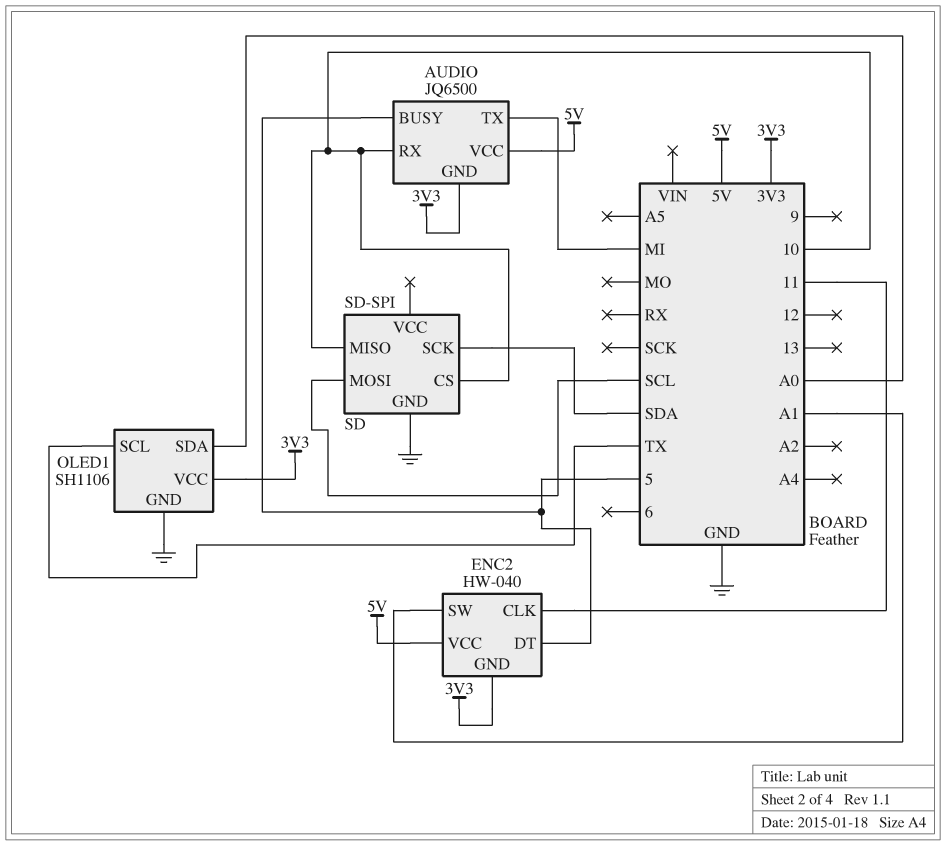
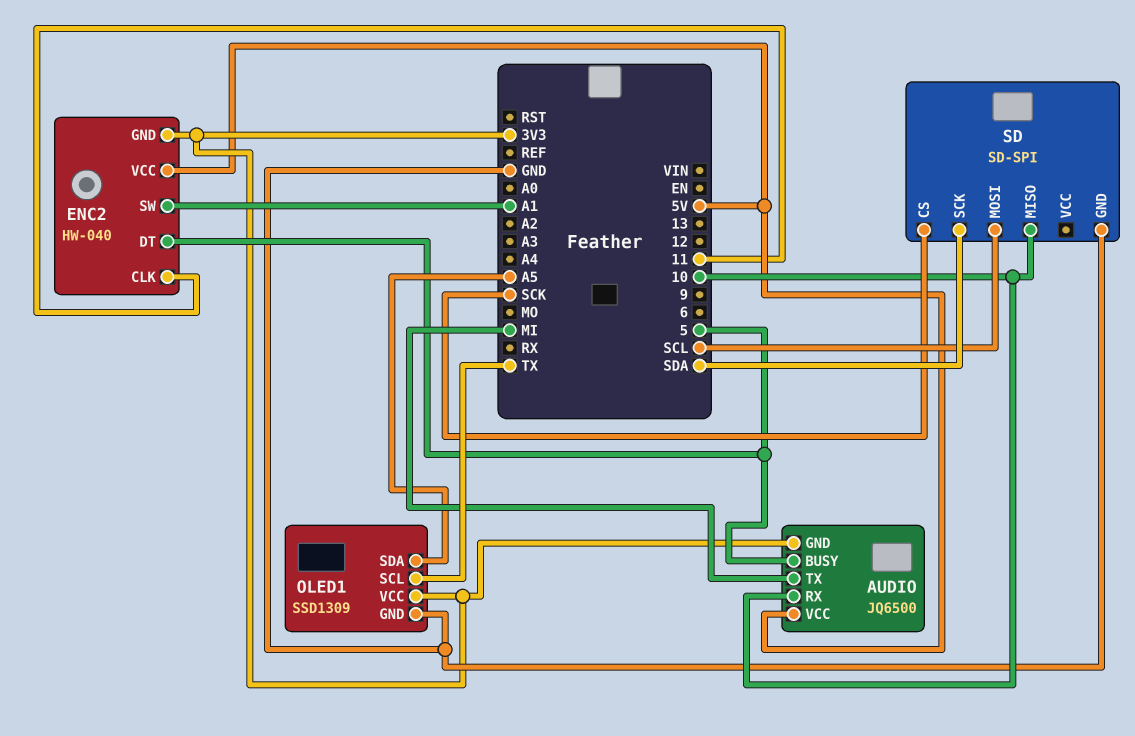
OLED1: SH1106 -> SSD1309
OLED1 pin SDA: A0 -> A5
SD pin CS: 10 -> SCK

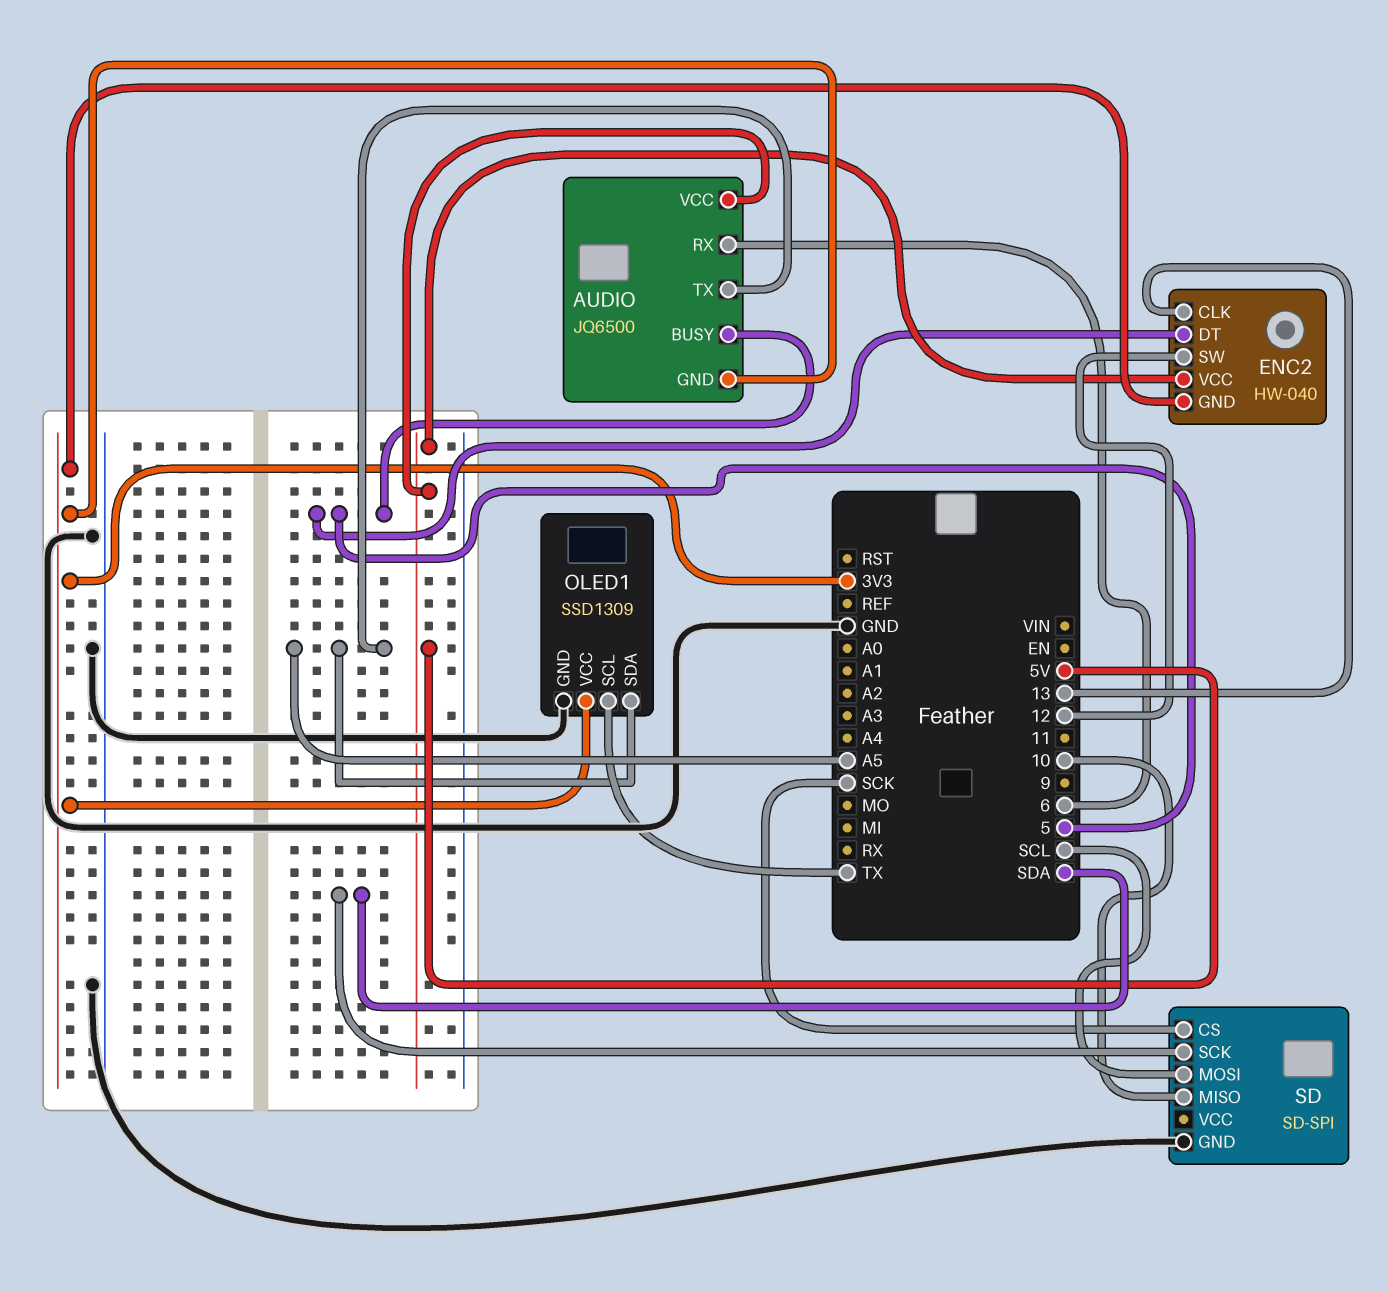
AUDIO pin RX: 10 -> 6
AUDIO pin TX: MI -> A5
ENC2 pin CLK: 11 -> 13
ENC2 pin SW: A1 -> 12

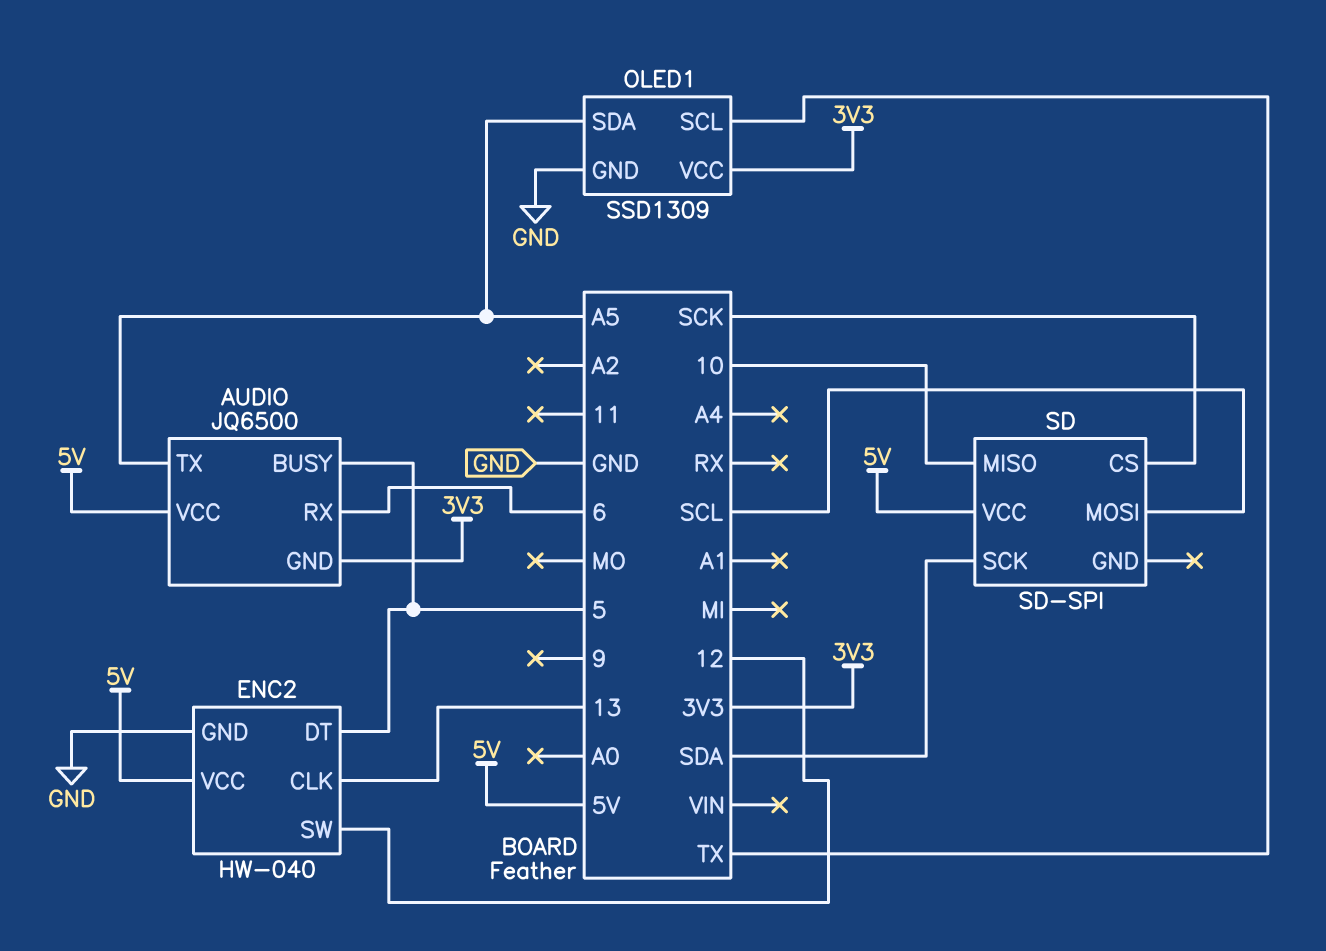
ENC2 pin GND: 3V3 -> GND
SD pin GND: GND -> none
SD pin VCC: none -> 5V

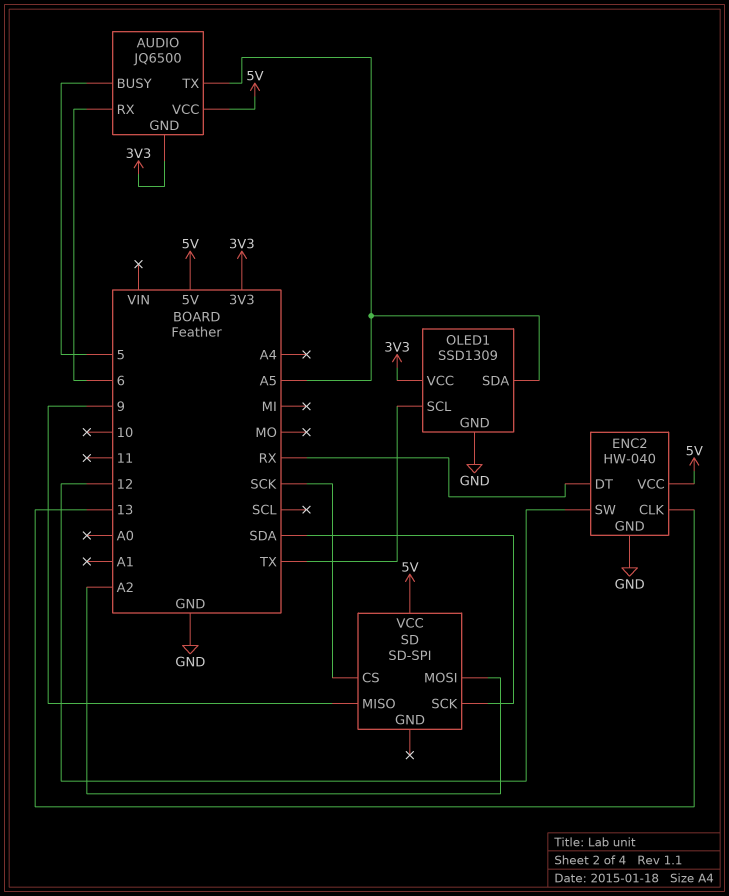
ENC2 pin DT: 5 -> RX
SD pin MISO: 10 -> 9
SD pin MOSI: SCL -> A2

